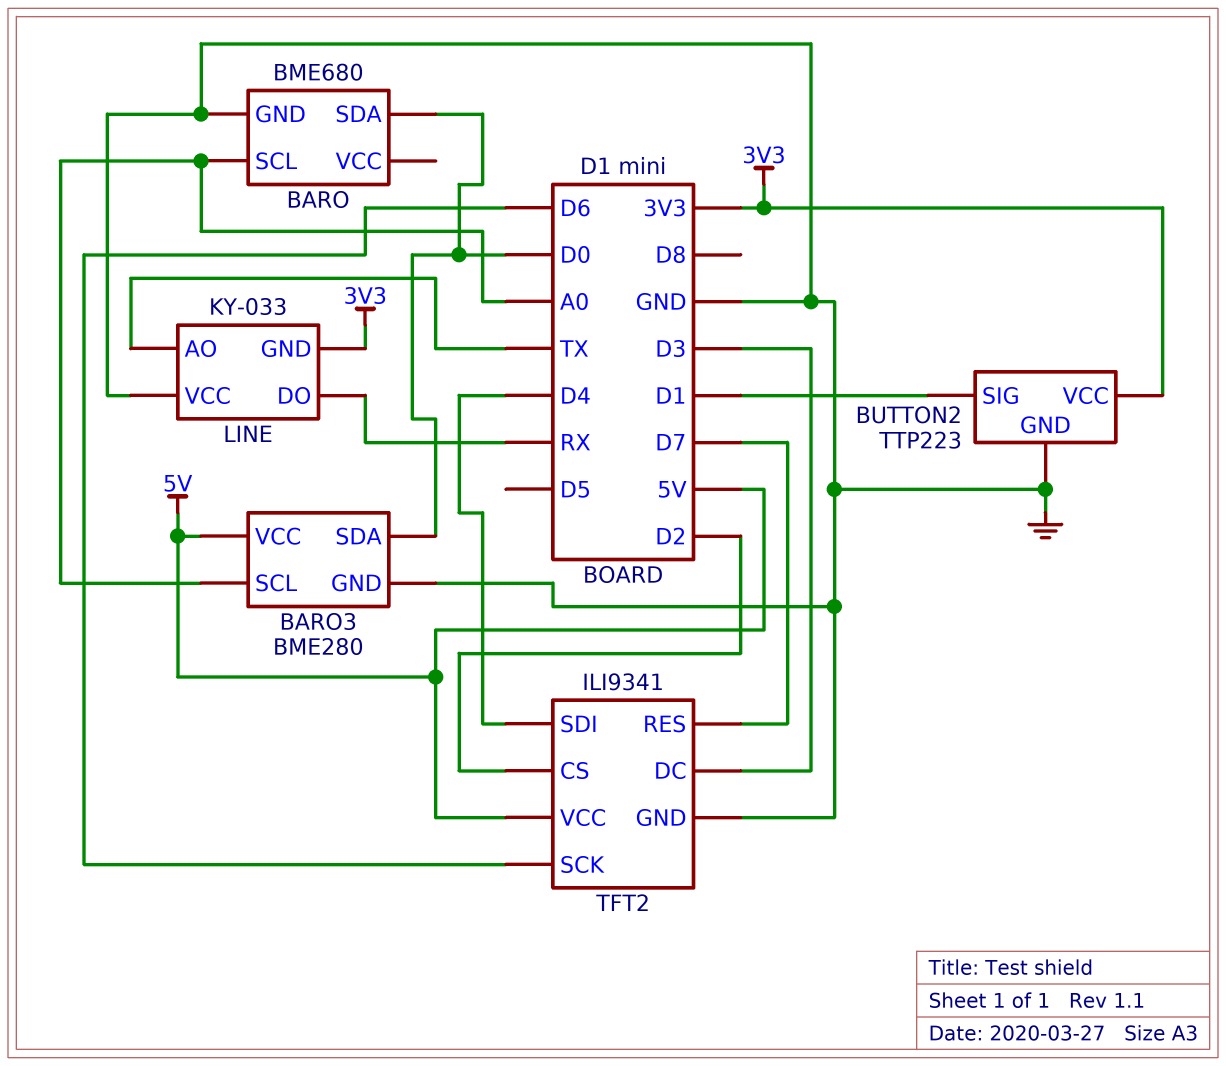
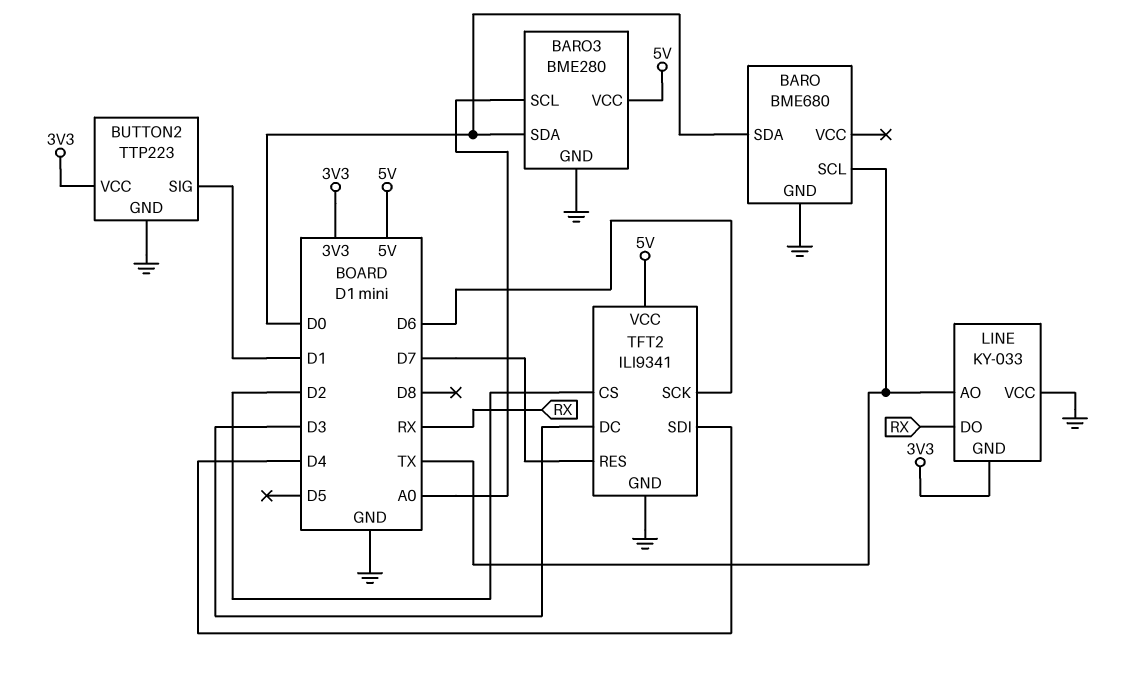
BARO pin SCL: A0 -> TX

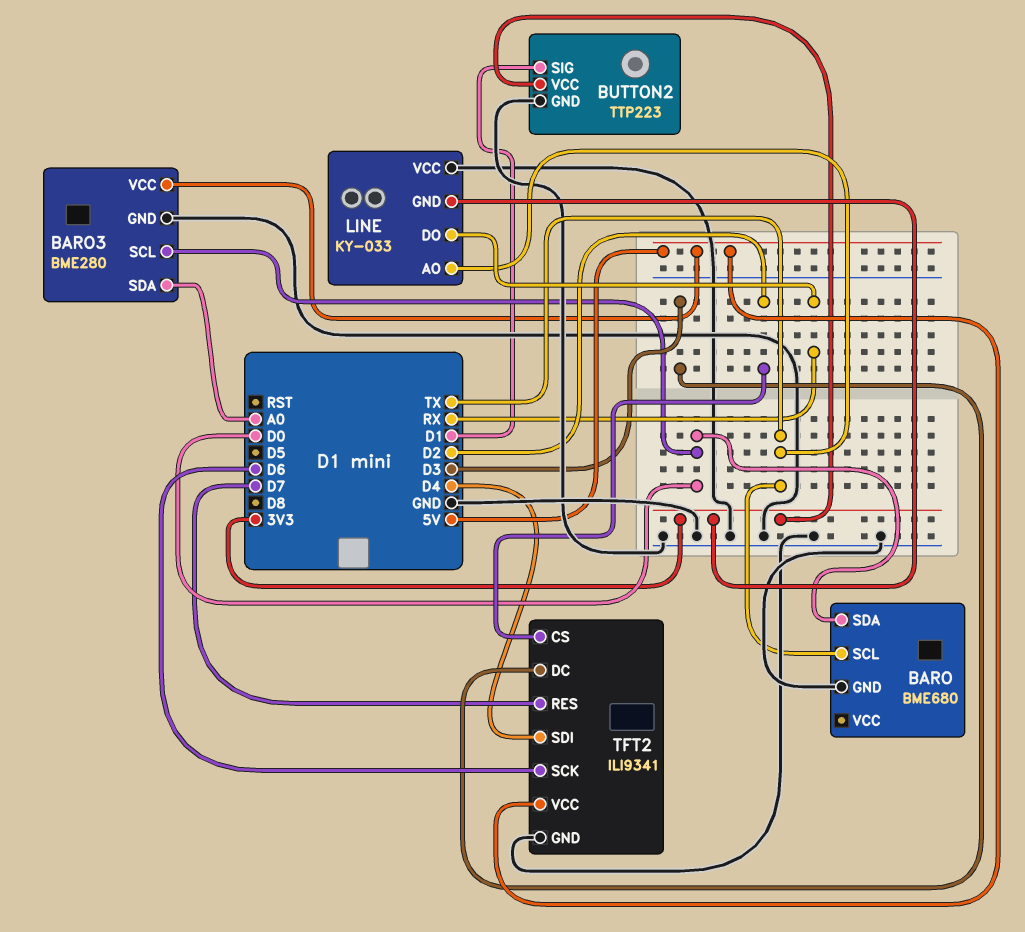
BARO3 pin SCL: A0 -> D0
BARO3 pin SDA: D0 -> A0

